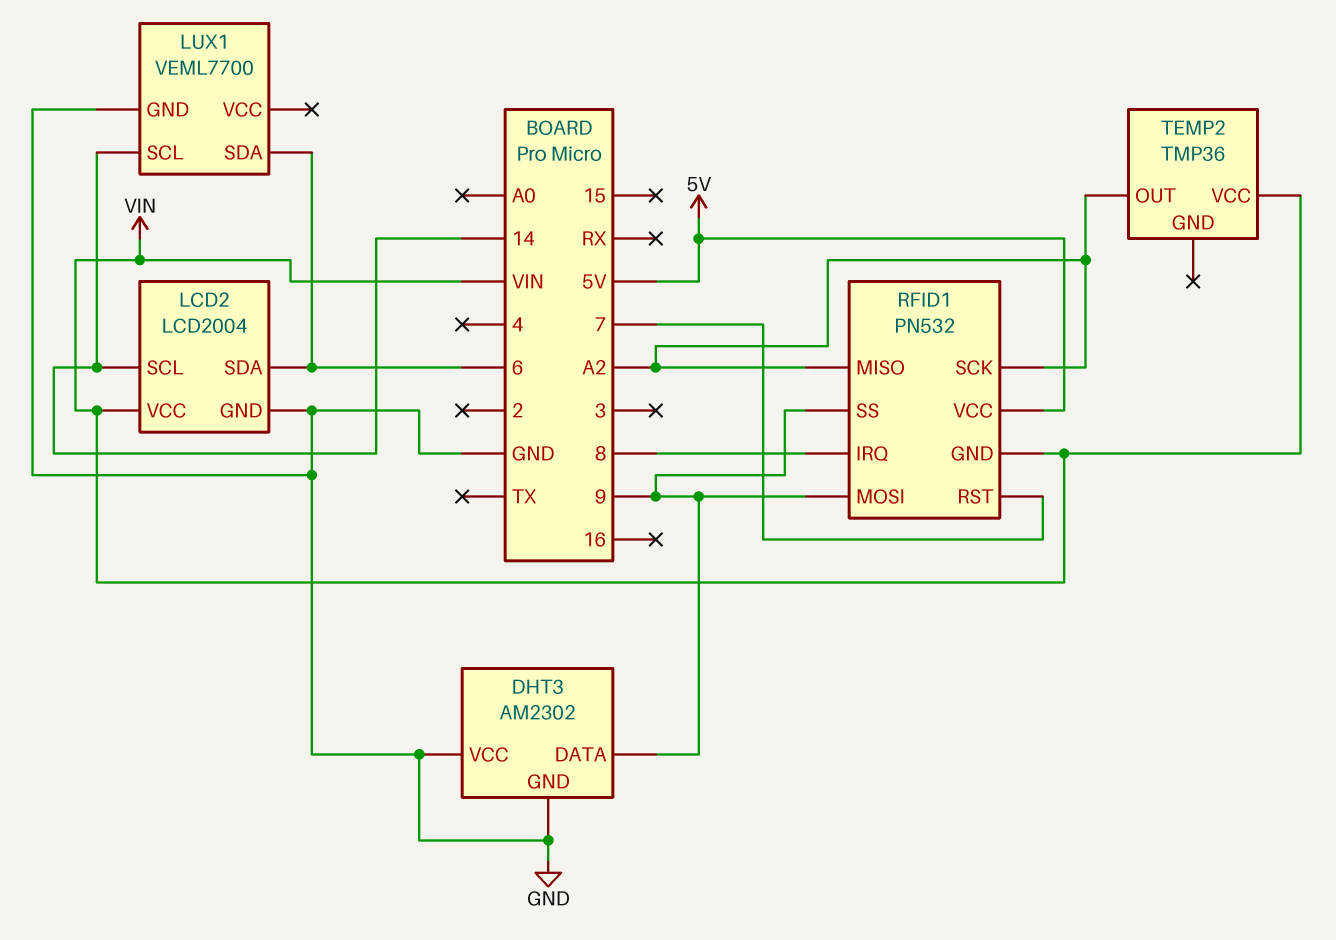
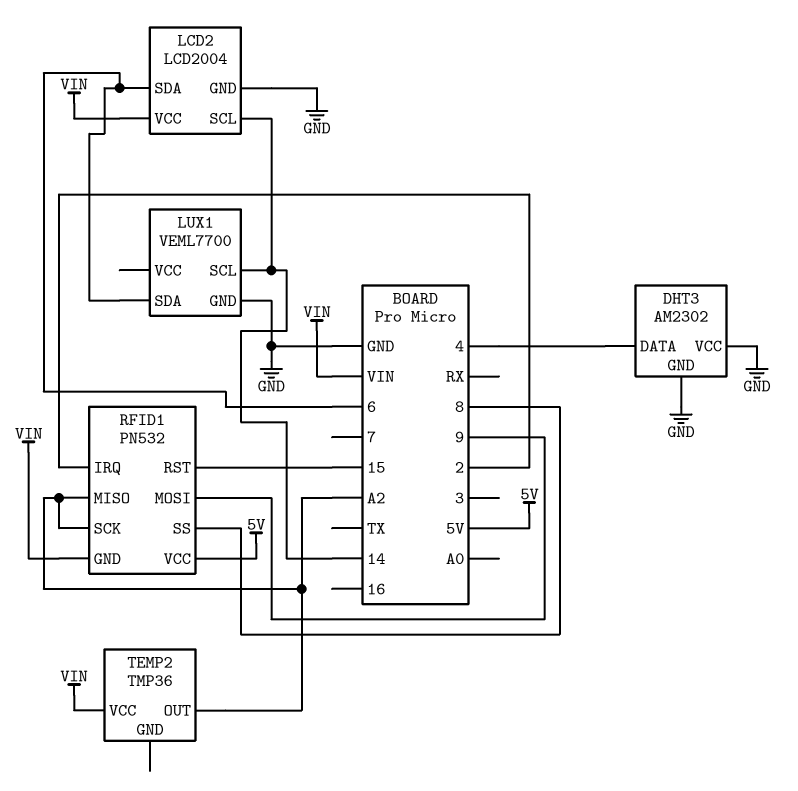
DHT3 pin DATA: 9 -> 4
RFID1 pin IRQ: 8 -> 2
RFID1 pin RST: 7 -> 15
RFID1 pin SS: 9 -> 8

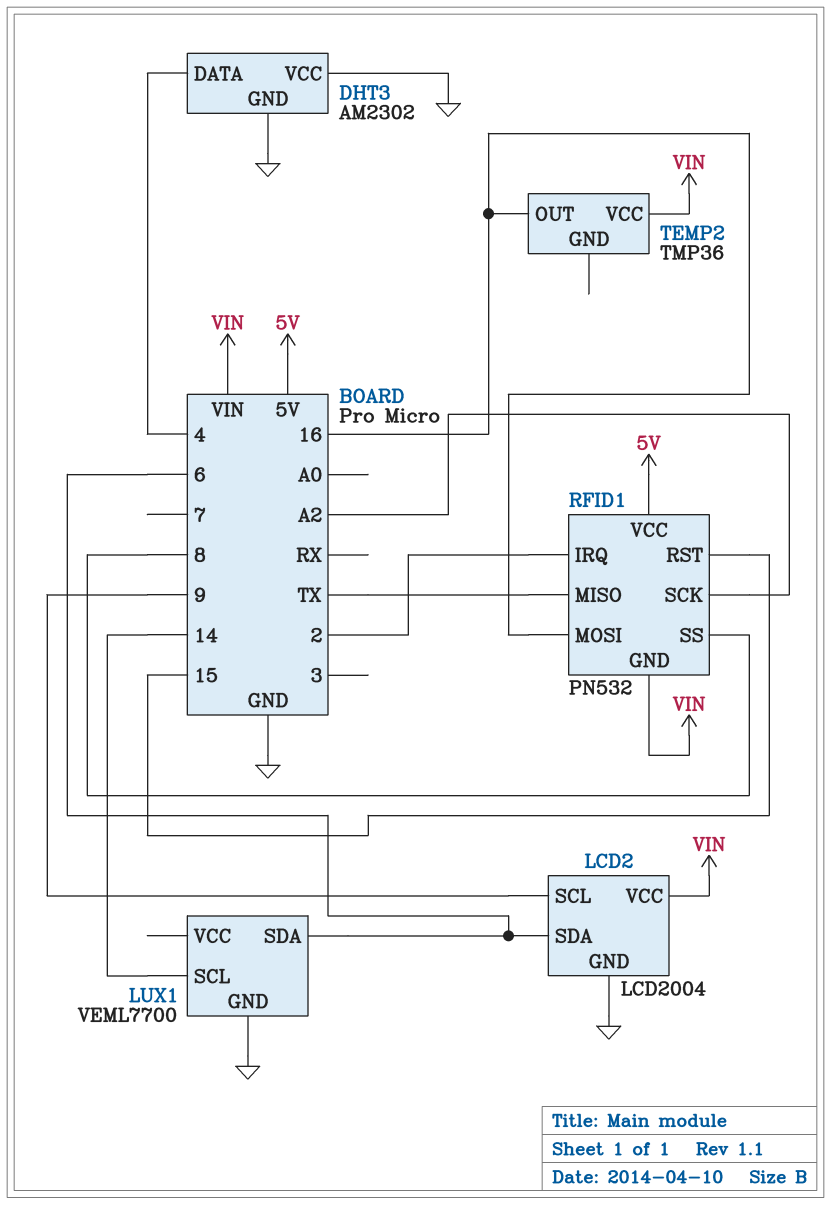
LCD2 pin SCL: 14 -> 9
RFID1 pin MISO: A2 -> TX
RFID1 pin MOSI: 9 -> 16
TEMP2 pin OUT: A2 -> 16

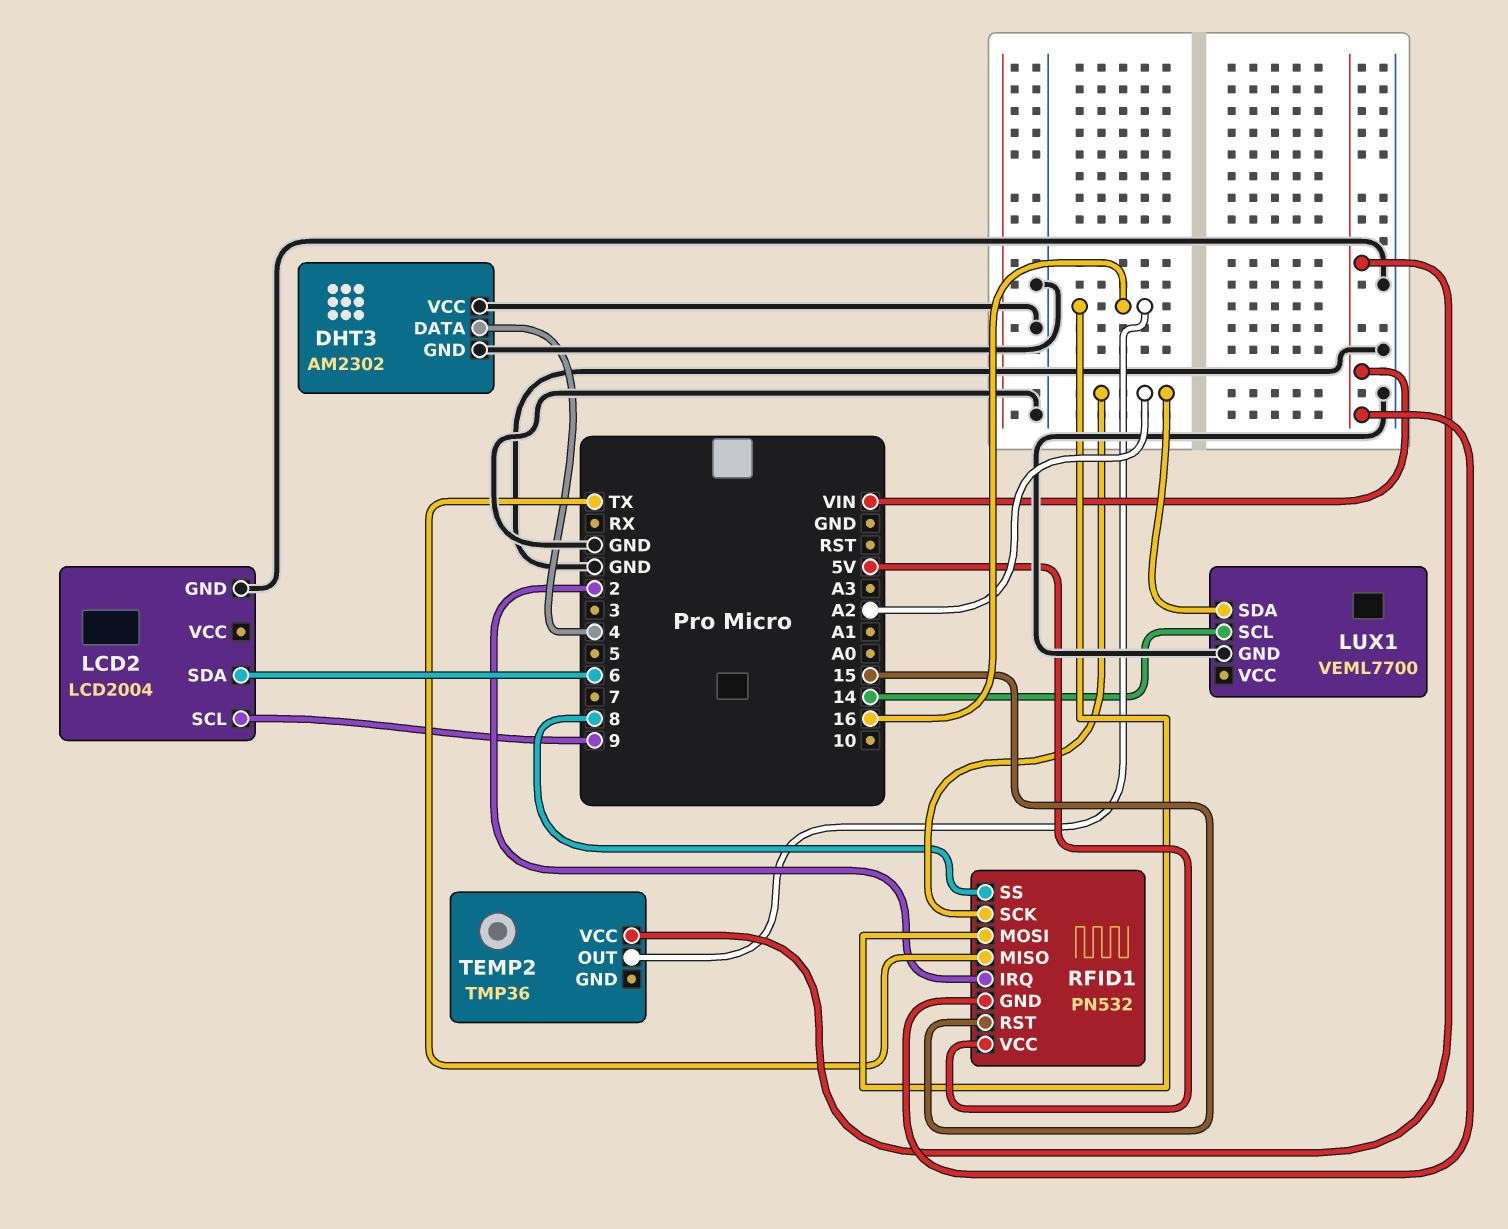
LCD2 pin VCC: VIN -> none
LUX1 pin SDA: 6 -> A2

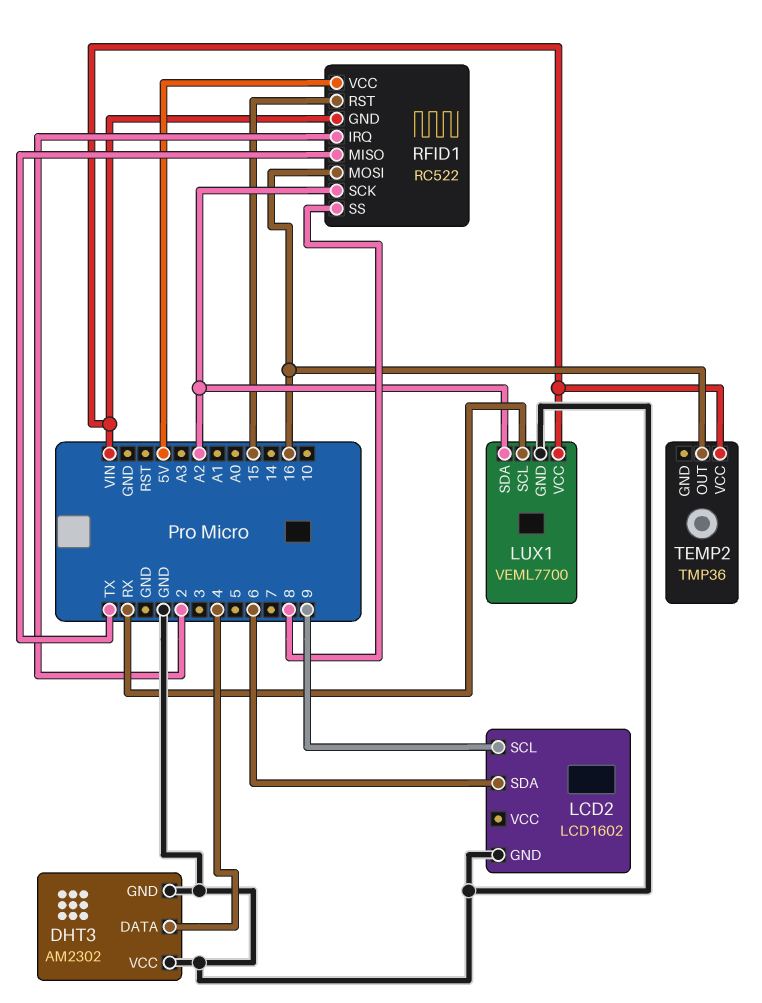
LCD2: LCD2004 -> LCD1602
LUX1 pin SCL: 14 -> RX
LUX1 pin VCC: none -> VIN
RFID1: PN532 -> RC522

